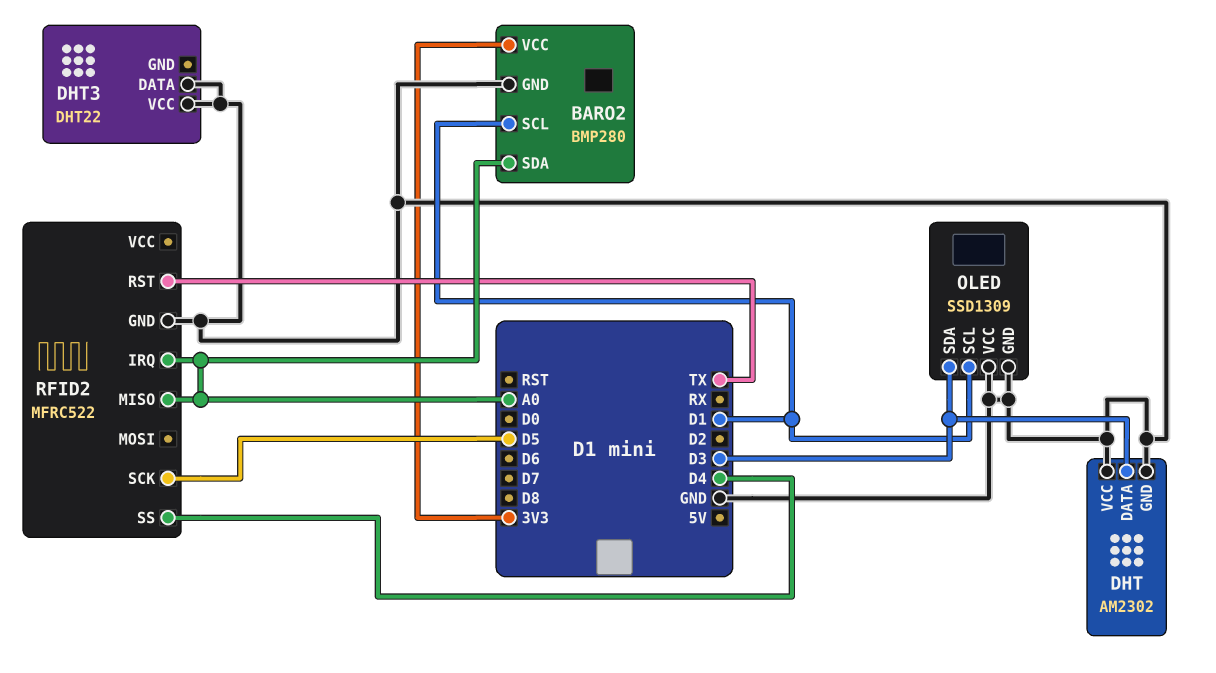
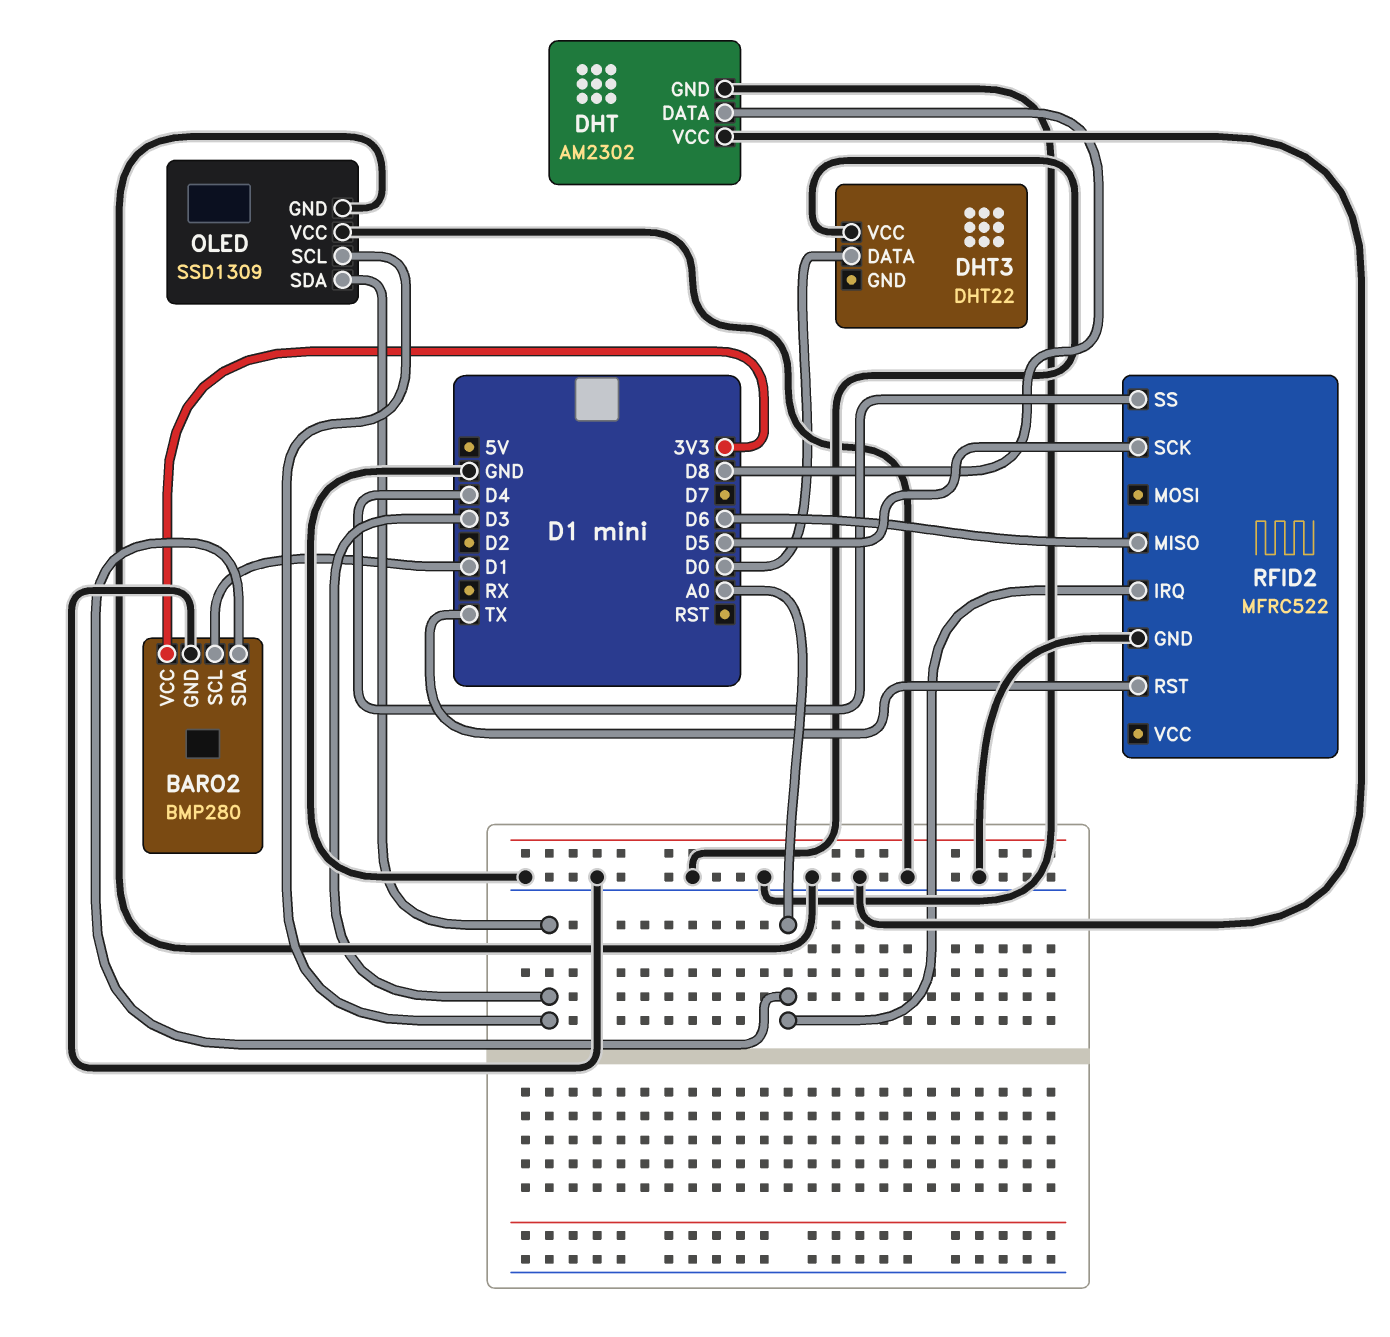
DHT pin DATA: D3 -> D8
DHT3 pin DATA: GND -> D0
OLED pin SCL: D1 -> D3
RFID2 pin MISO: A0 -> D6

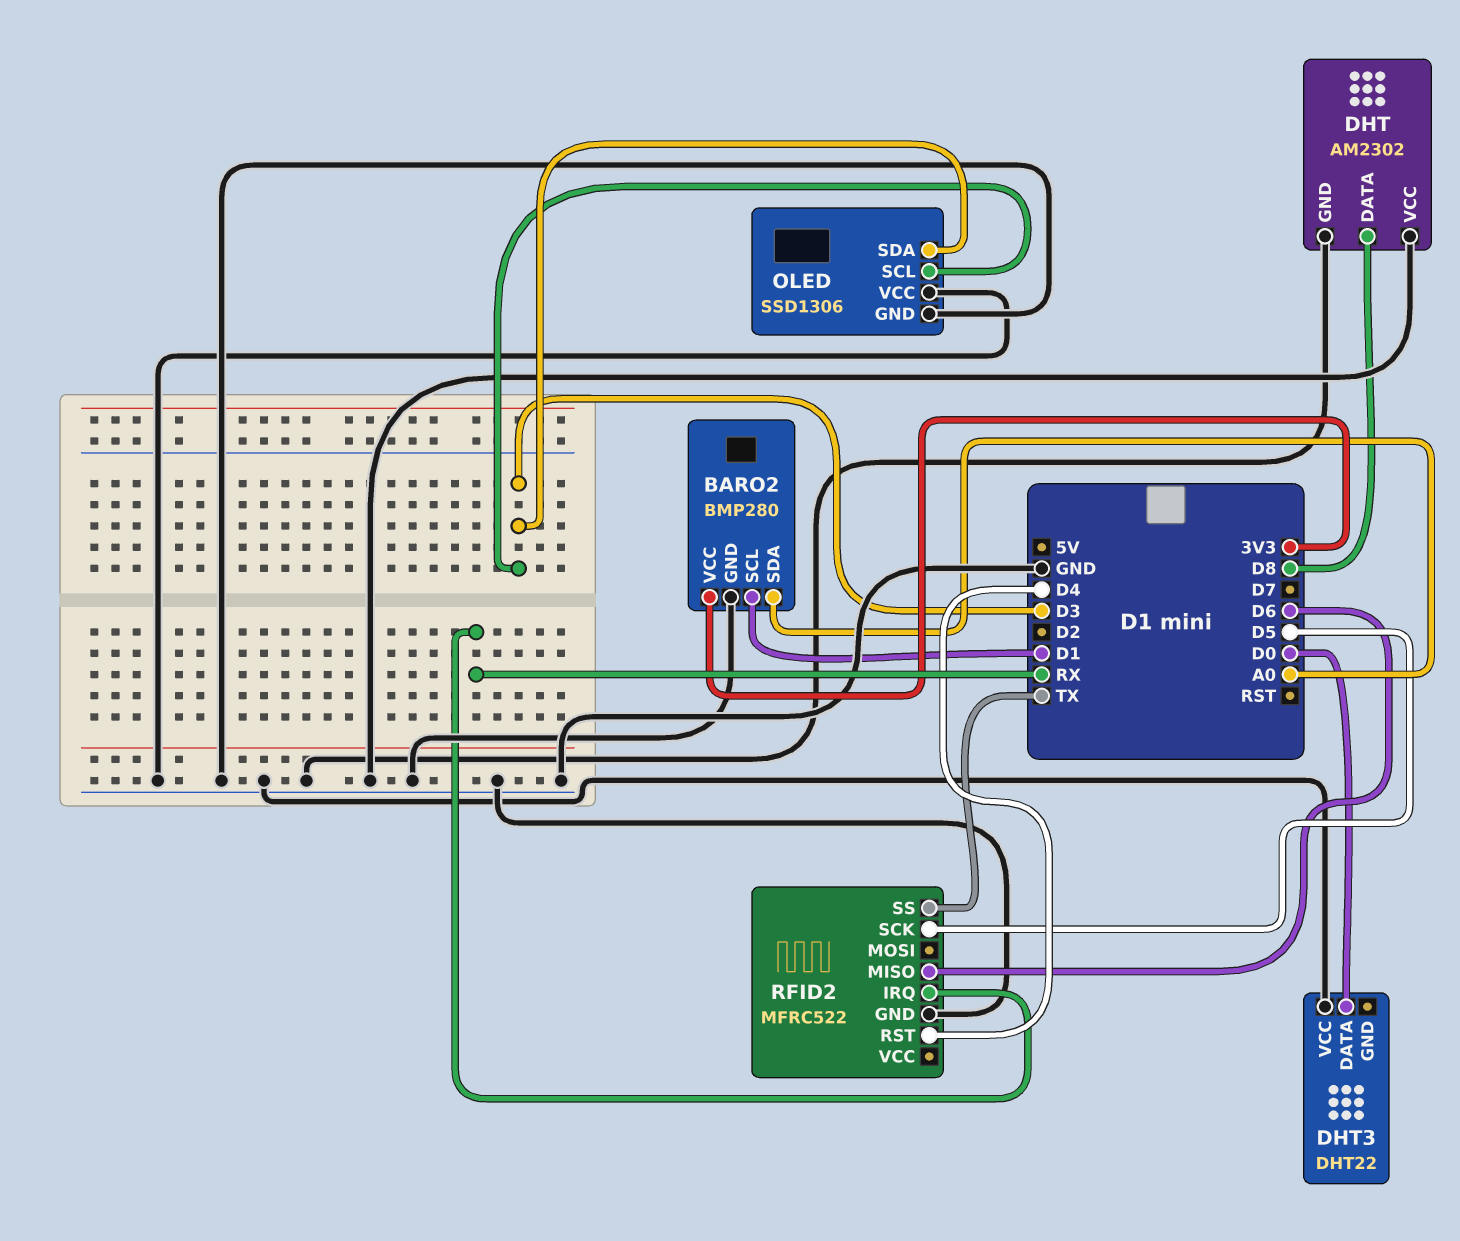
OLED: SSD1309 -> SSD1306
RFID2 pin IRQ: A0 -> RX
RFID2 pin RST: TX -> D4
RFID2 pin SS: D4 -> TX

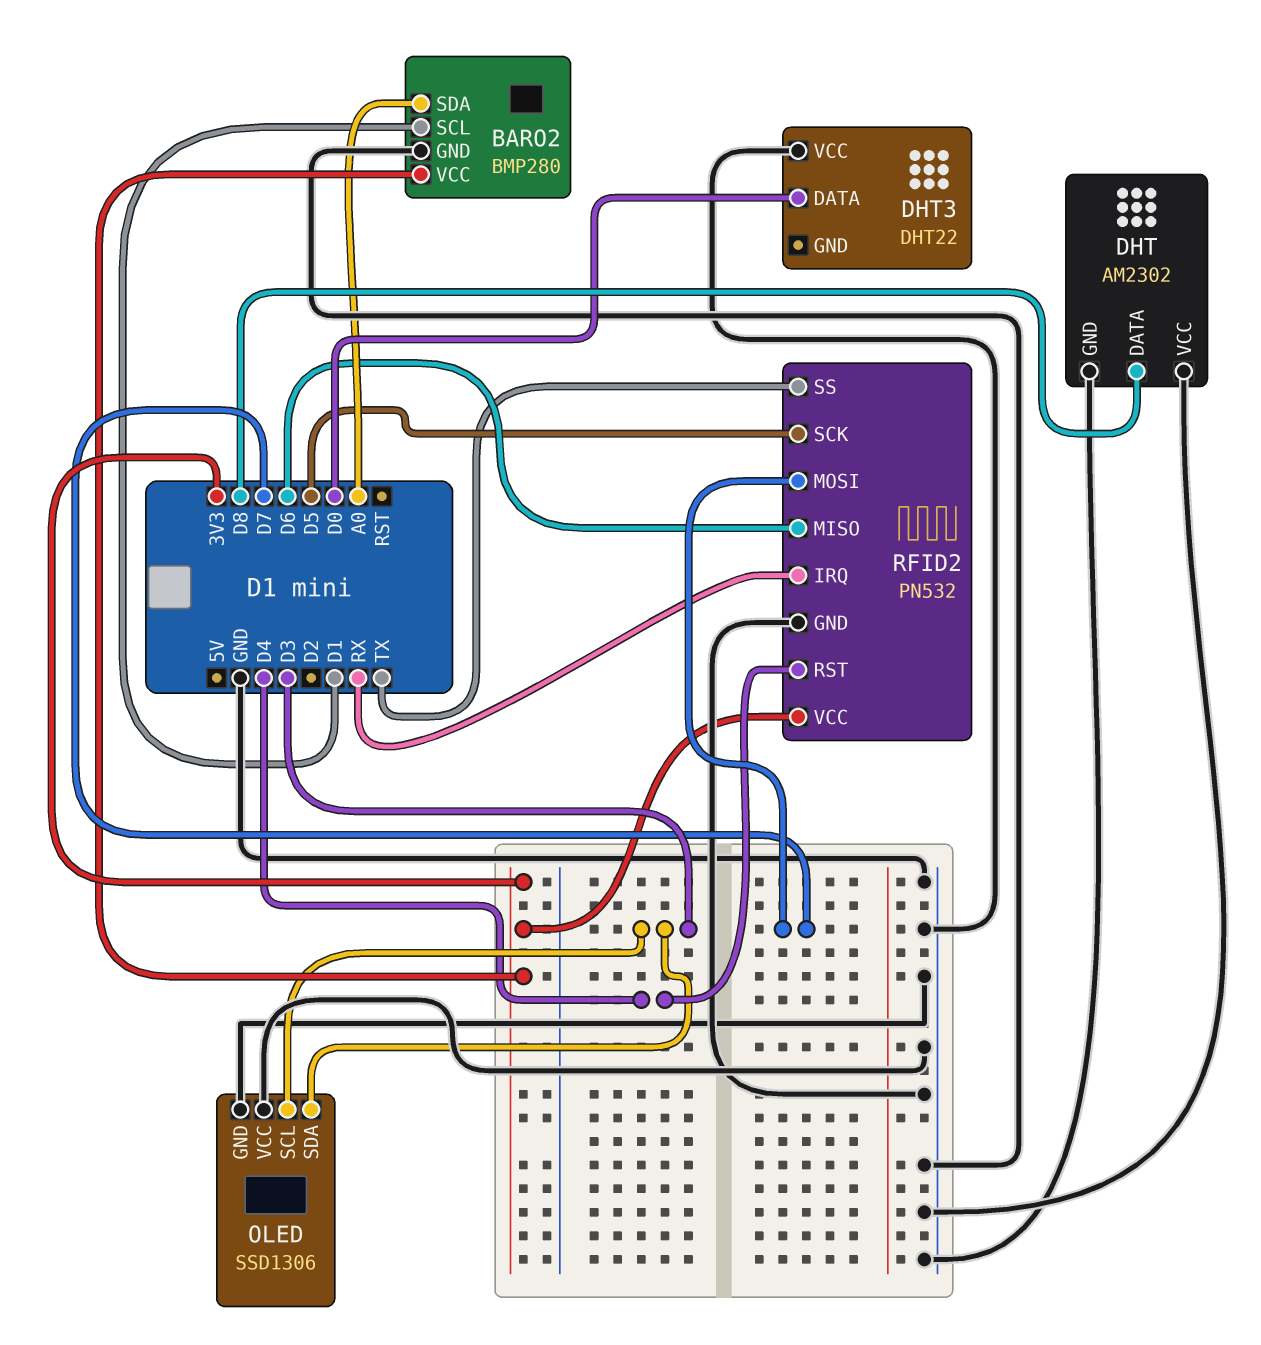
RFID2: MFRC522 -> PN532
RFID2 pin MOSI: none -> D7
RFID2 pin VCC: none -> 3V3

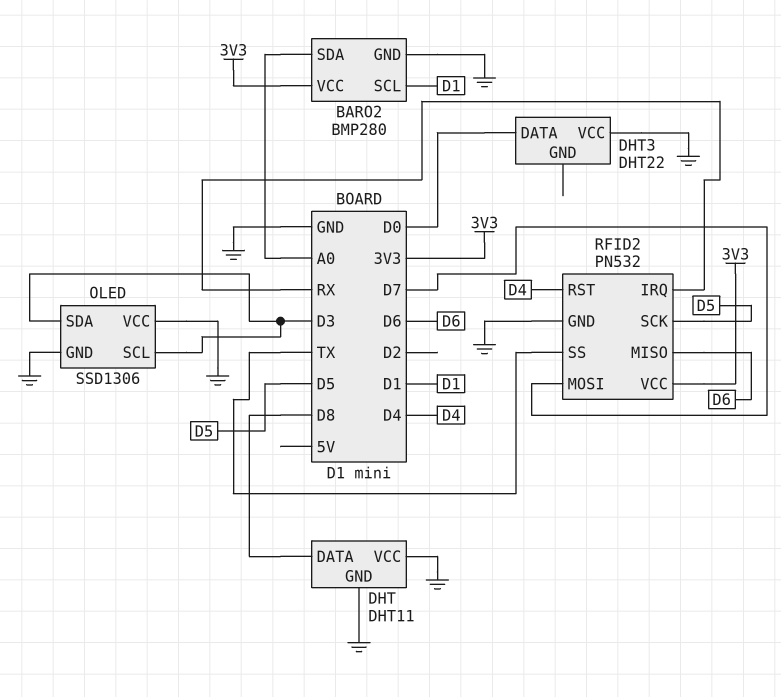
DHT: AM2302 -> DHT11

